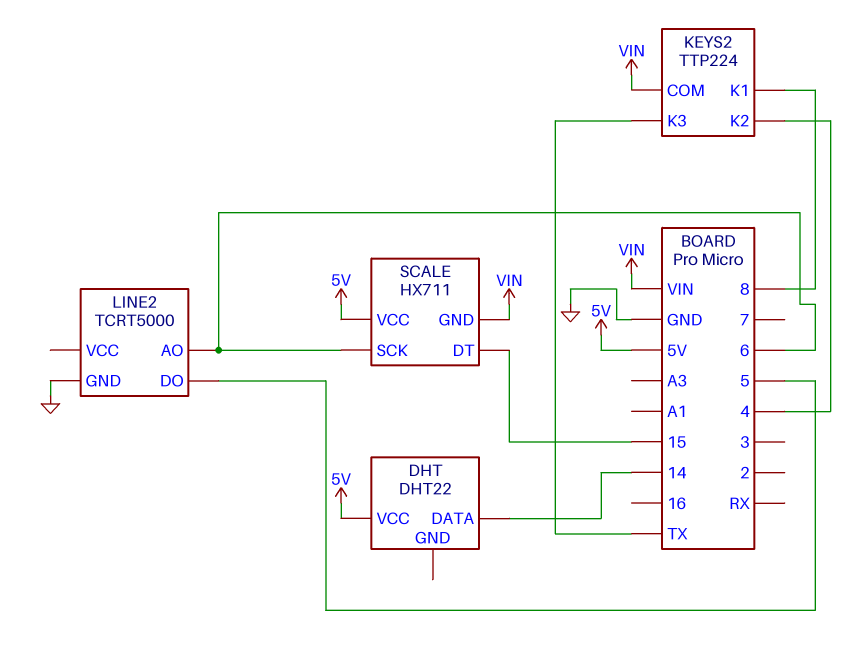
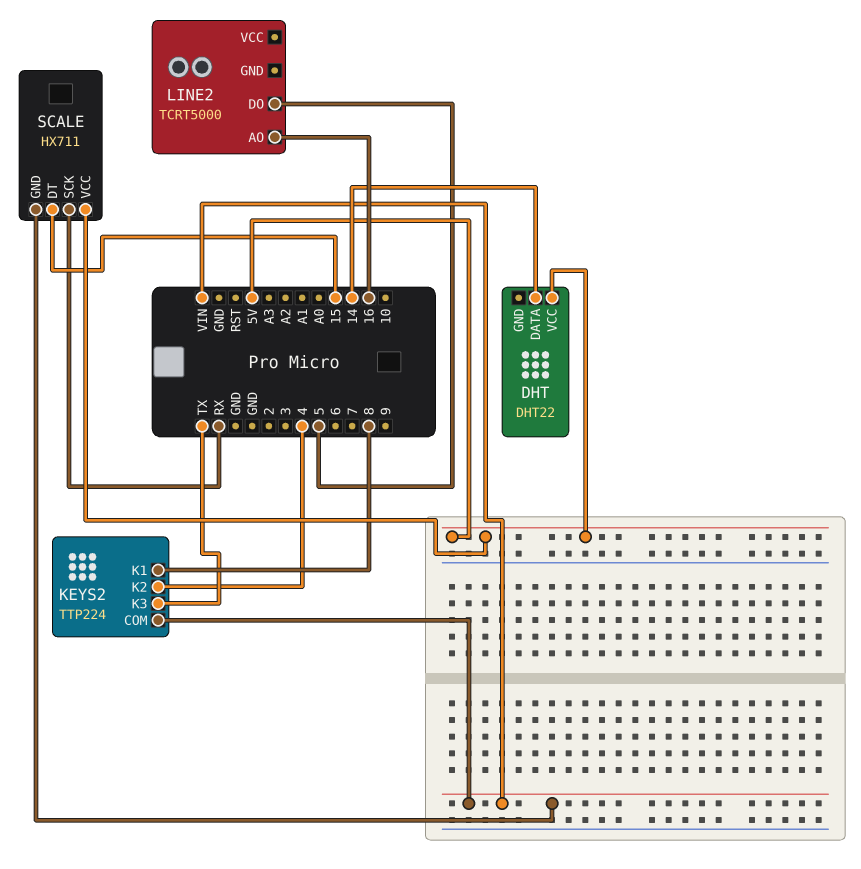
LINE2 pin AO: 6 -> 16
LINE2 pin GND: GND -> none
SCALE pin SCK: 6 -> RX

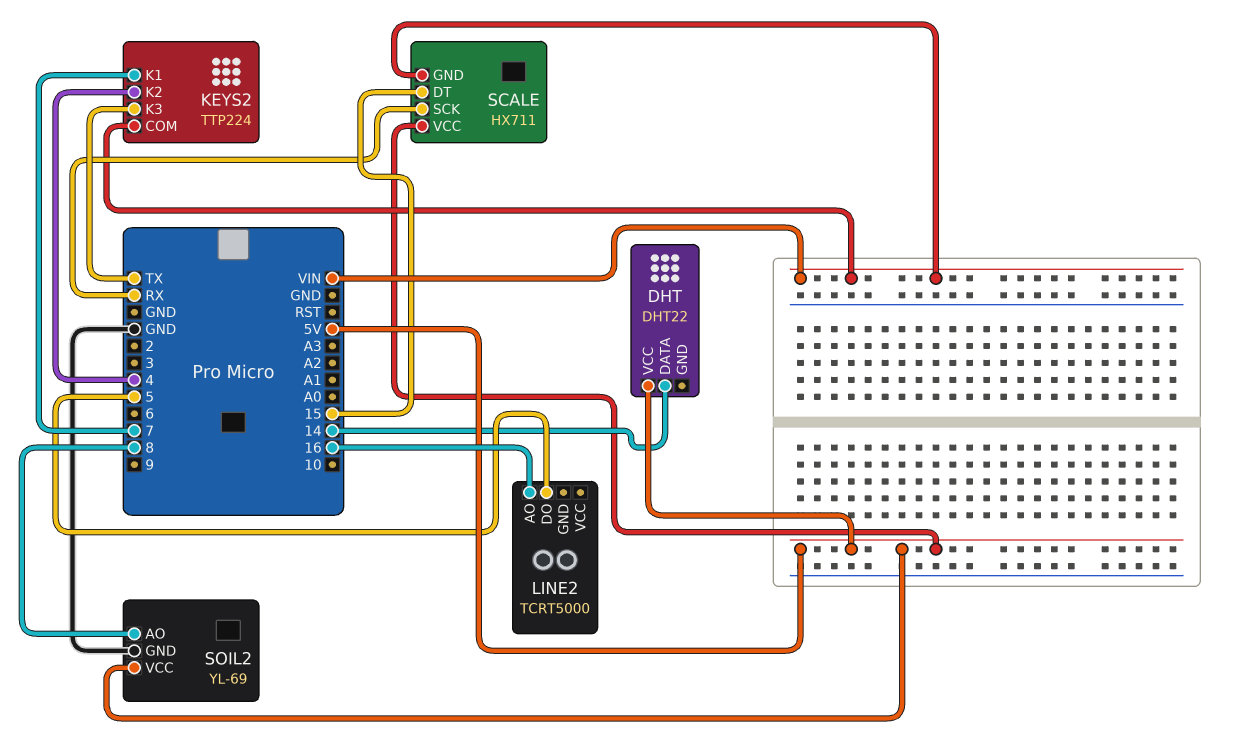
KEYS2 pin K1: 8 -> 7
SOIL2: none -> YL-69
SOIL2 pin AO: none -> 8
SOIL2 pin GND: none -> GND
SOIL2 pin VCC: none -> 5V

